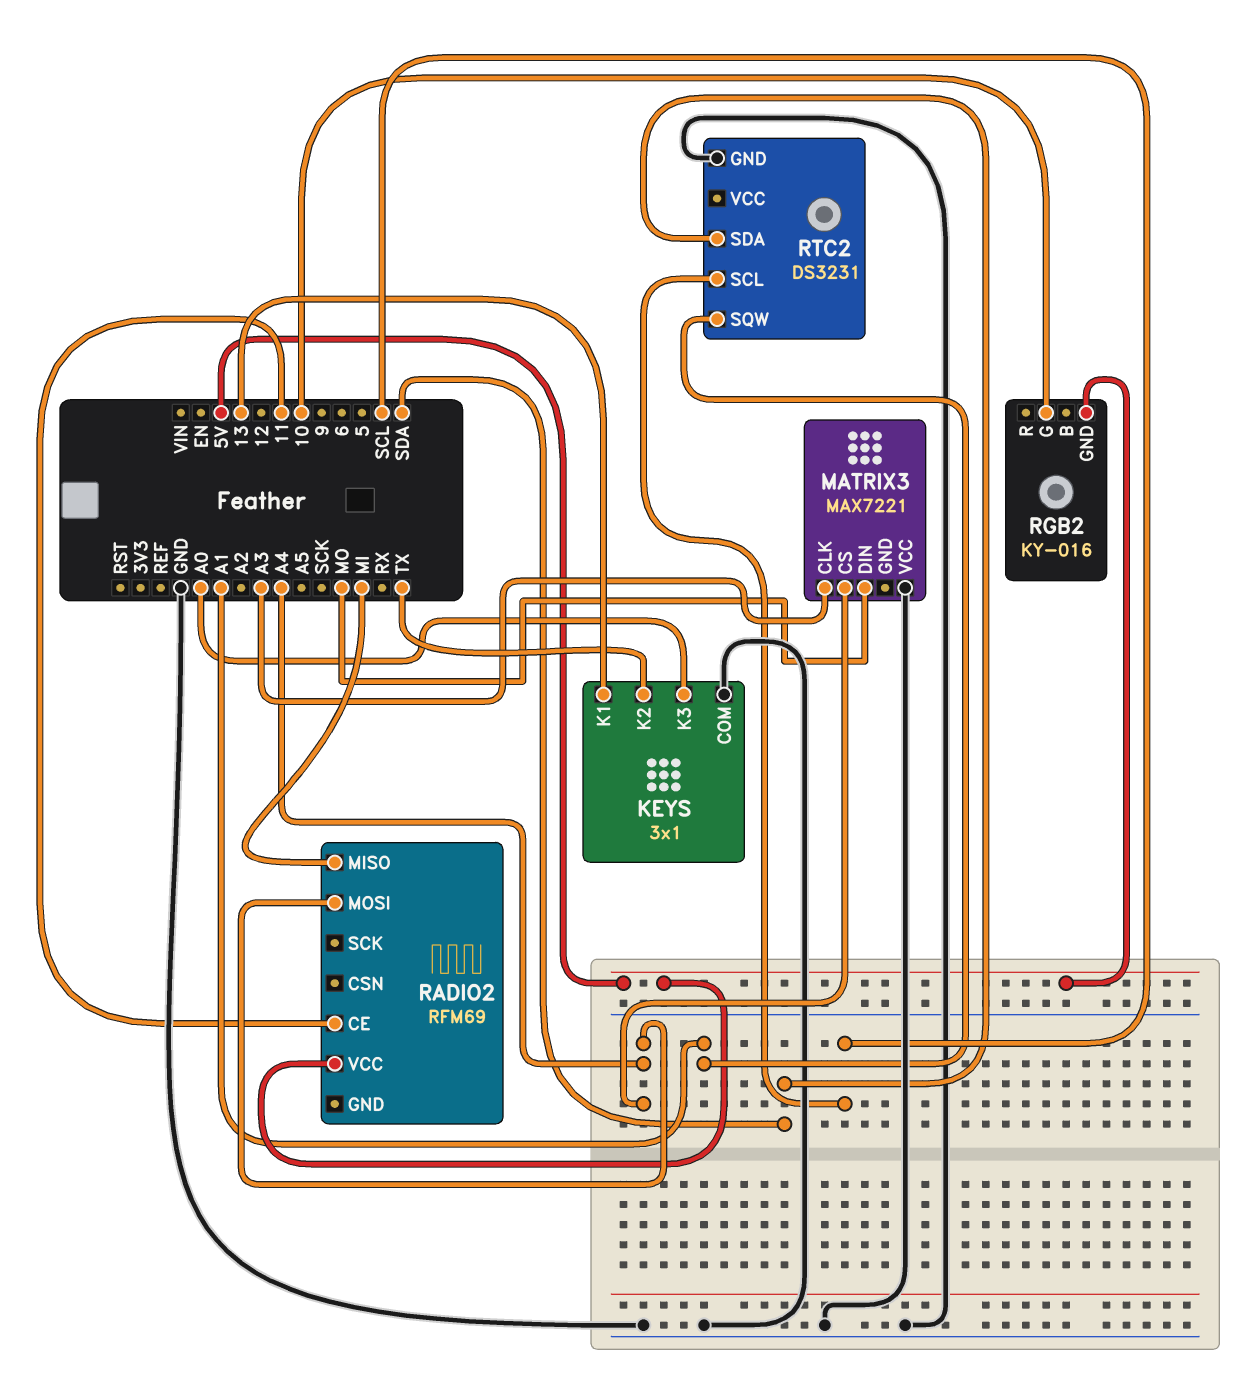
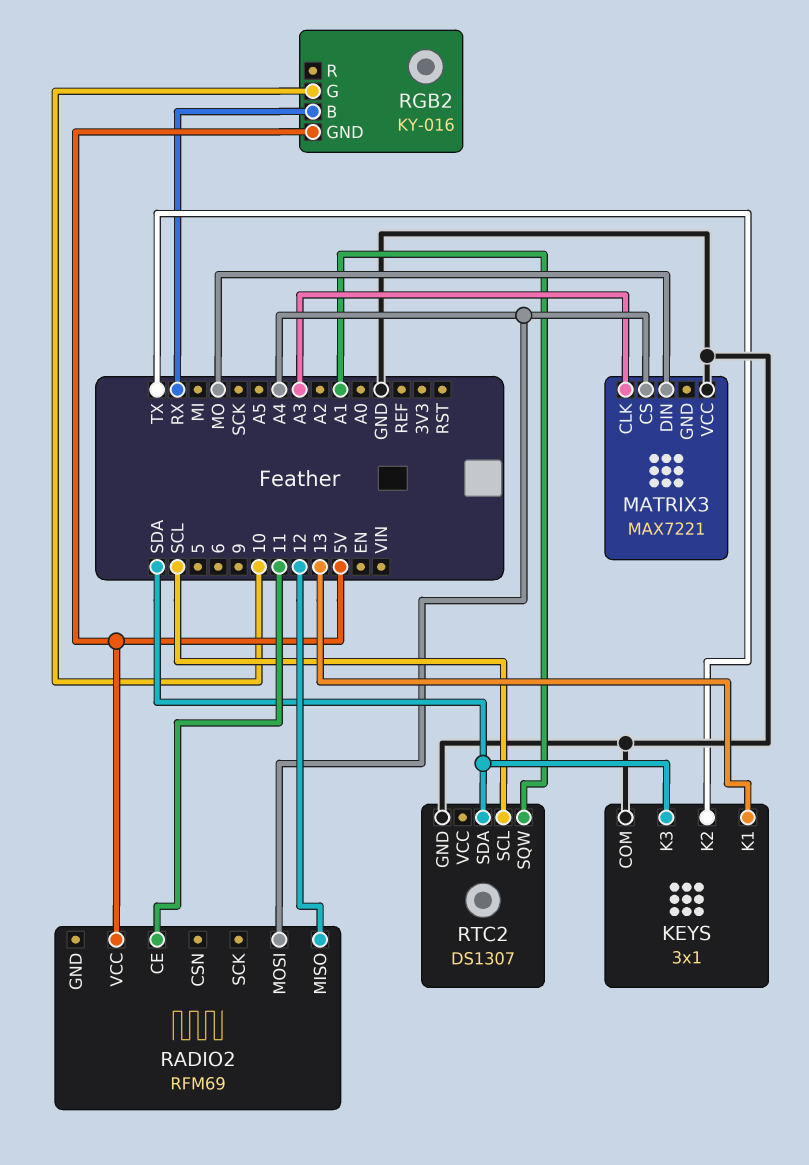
KEYS pin K3: A0 -> SDA
RADIO2 pin MISO: MI -> 12
RGB2 pin B: none -> RX
RTC2: DS3231 -> DS1307

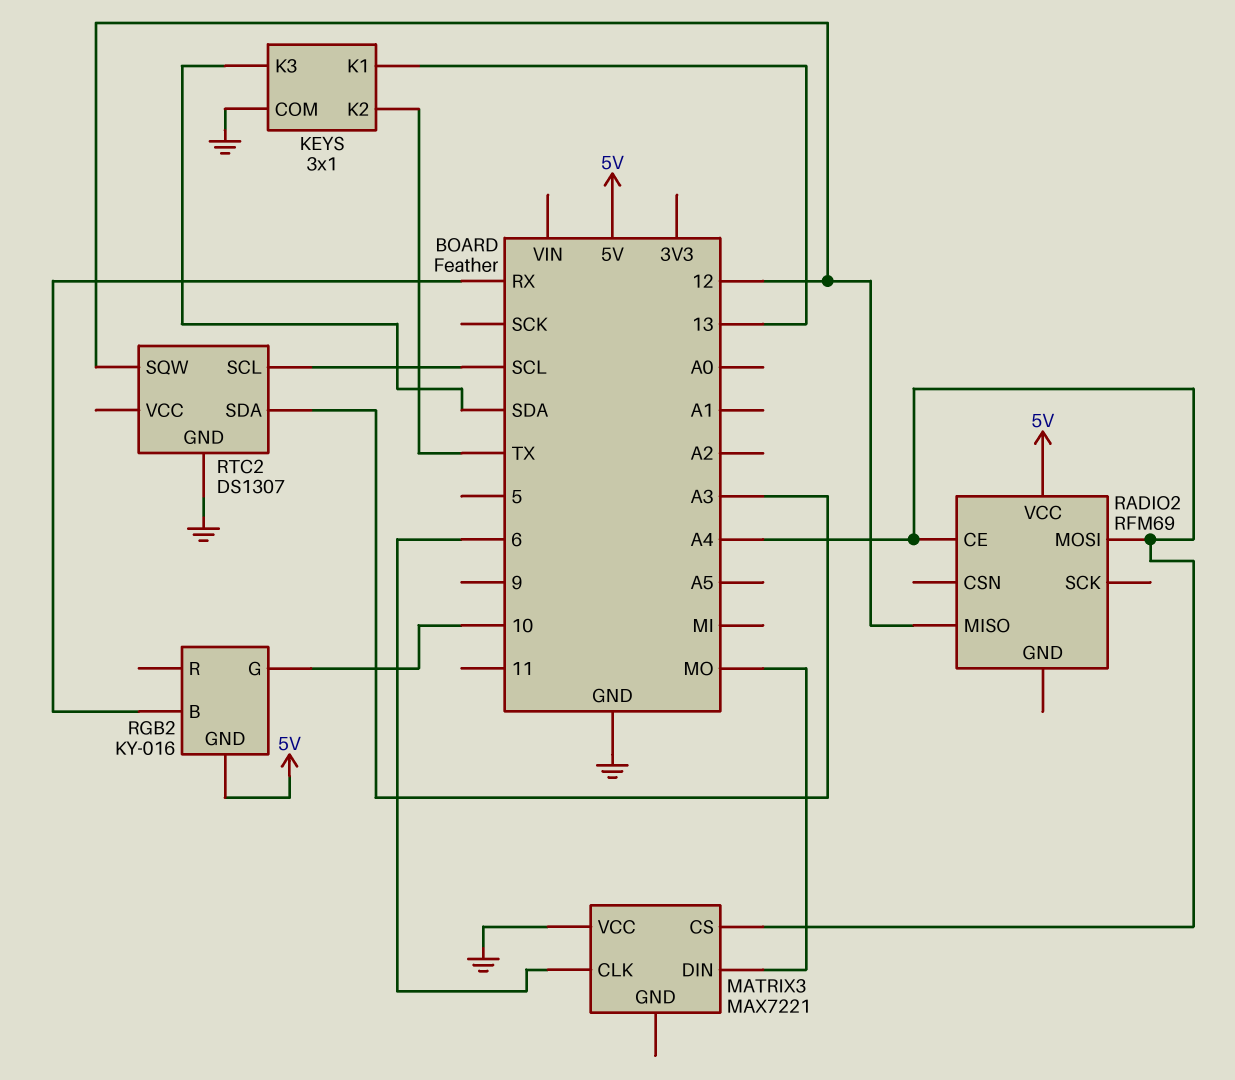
MATRIX3 pin CLK: A3 -> 6
RADIO2 pin CE: 11 -> A4
RTC2 pin SDA: SDA -> A3
RTC2 pin SQW: A1 -> 12

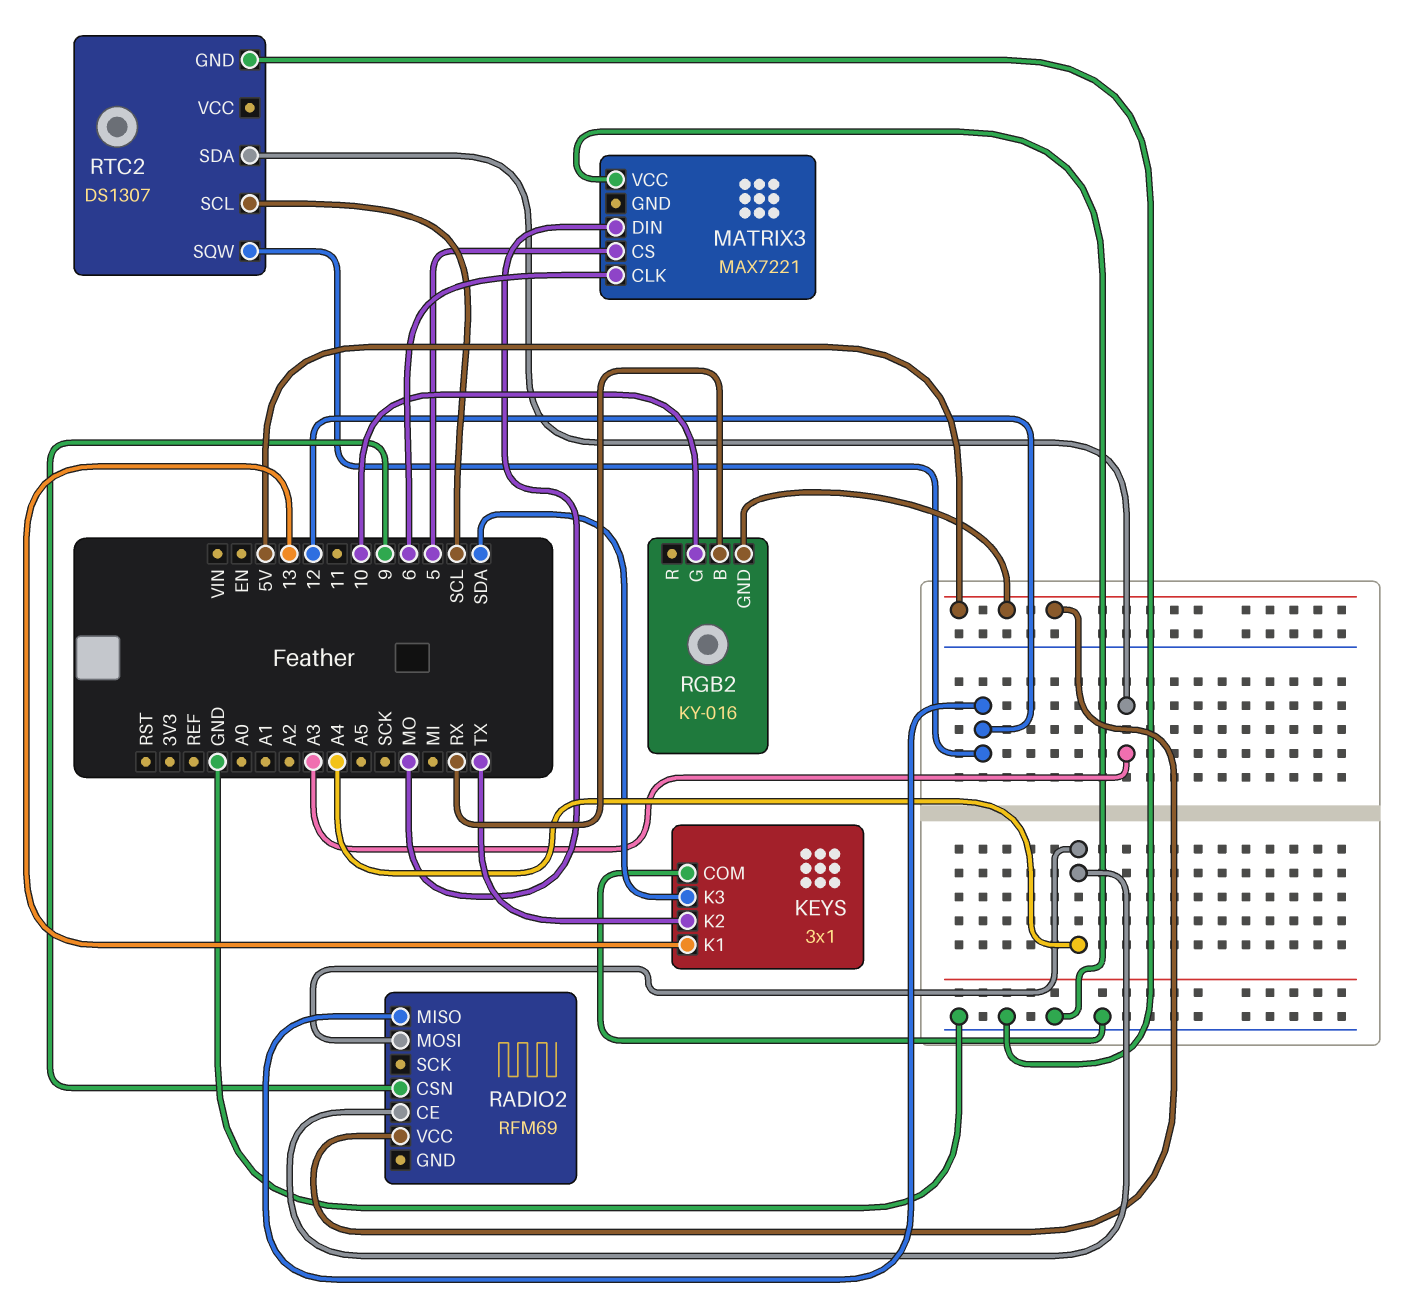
MATRIX3 pin CS: A4 -> 5
RADIO2 pin CSN: none -> 9

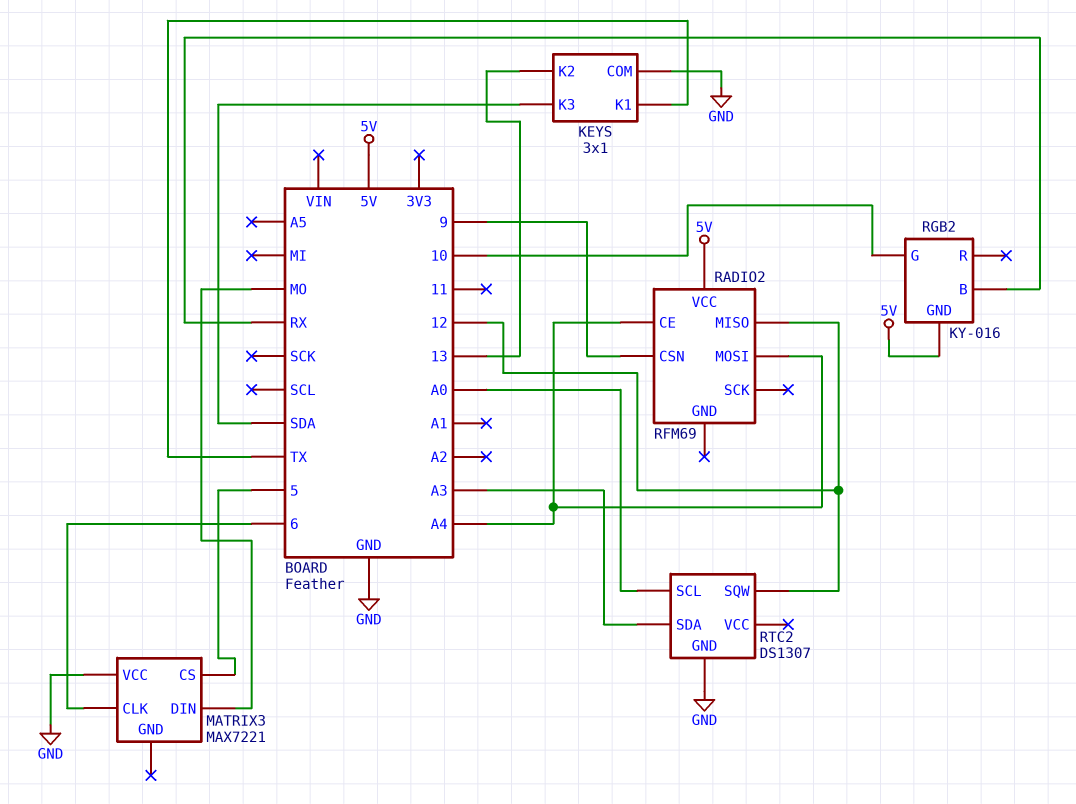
KEYS pin K1: 13 -> TX
KEYS pin K2: TX -> 13
RTC2 pin SCL: SCL -> A0

